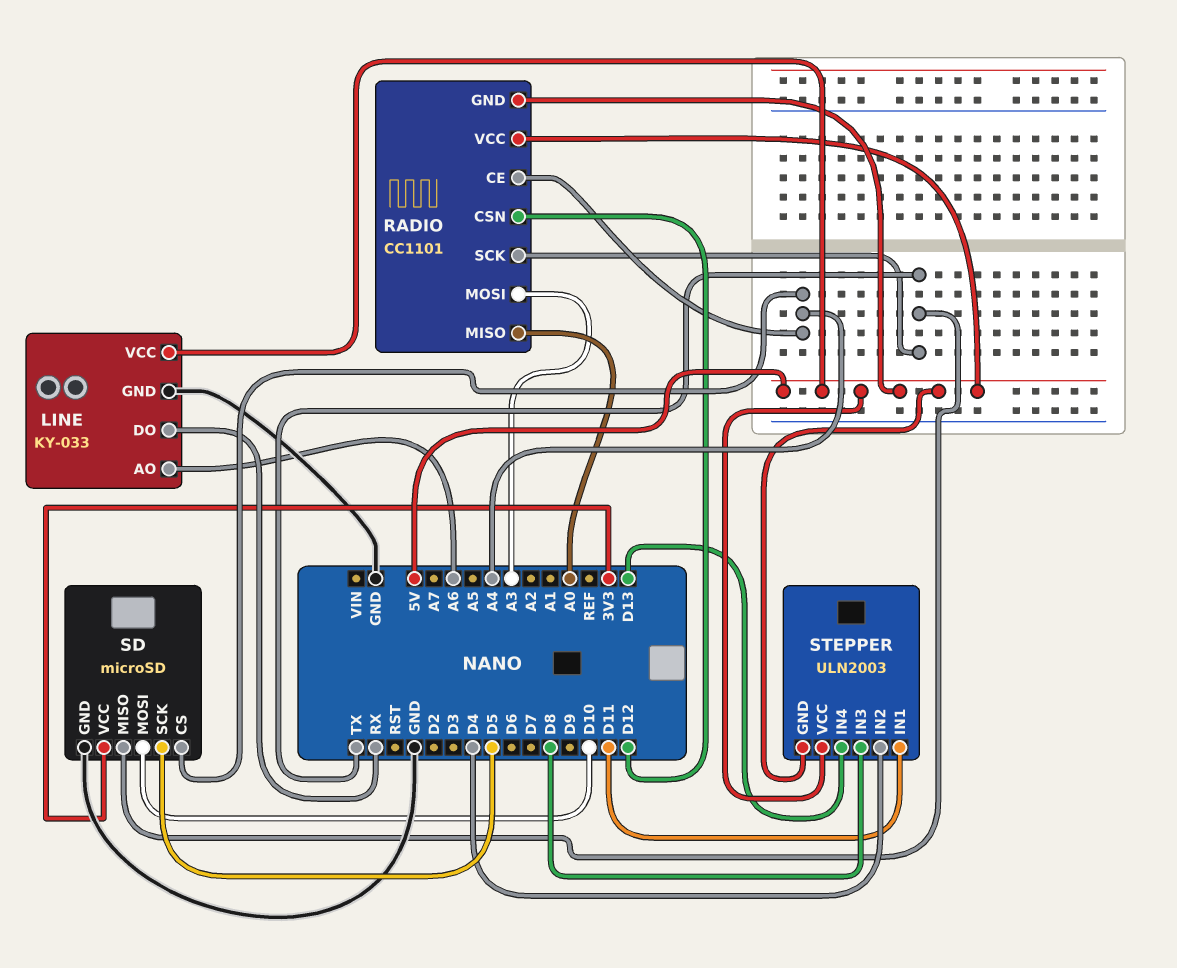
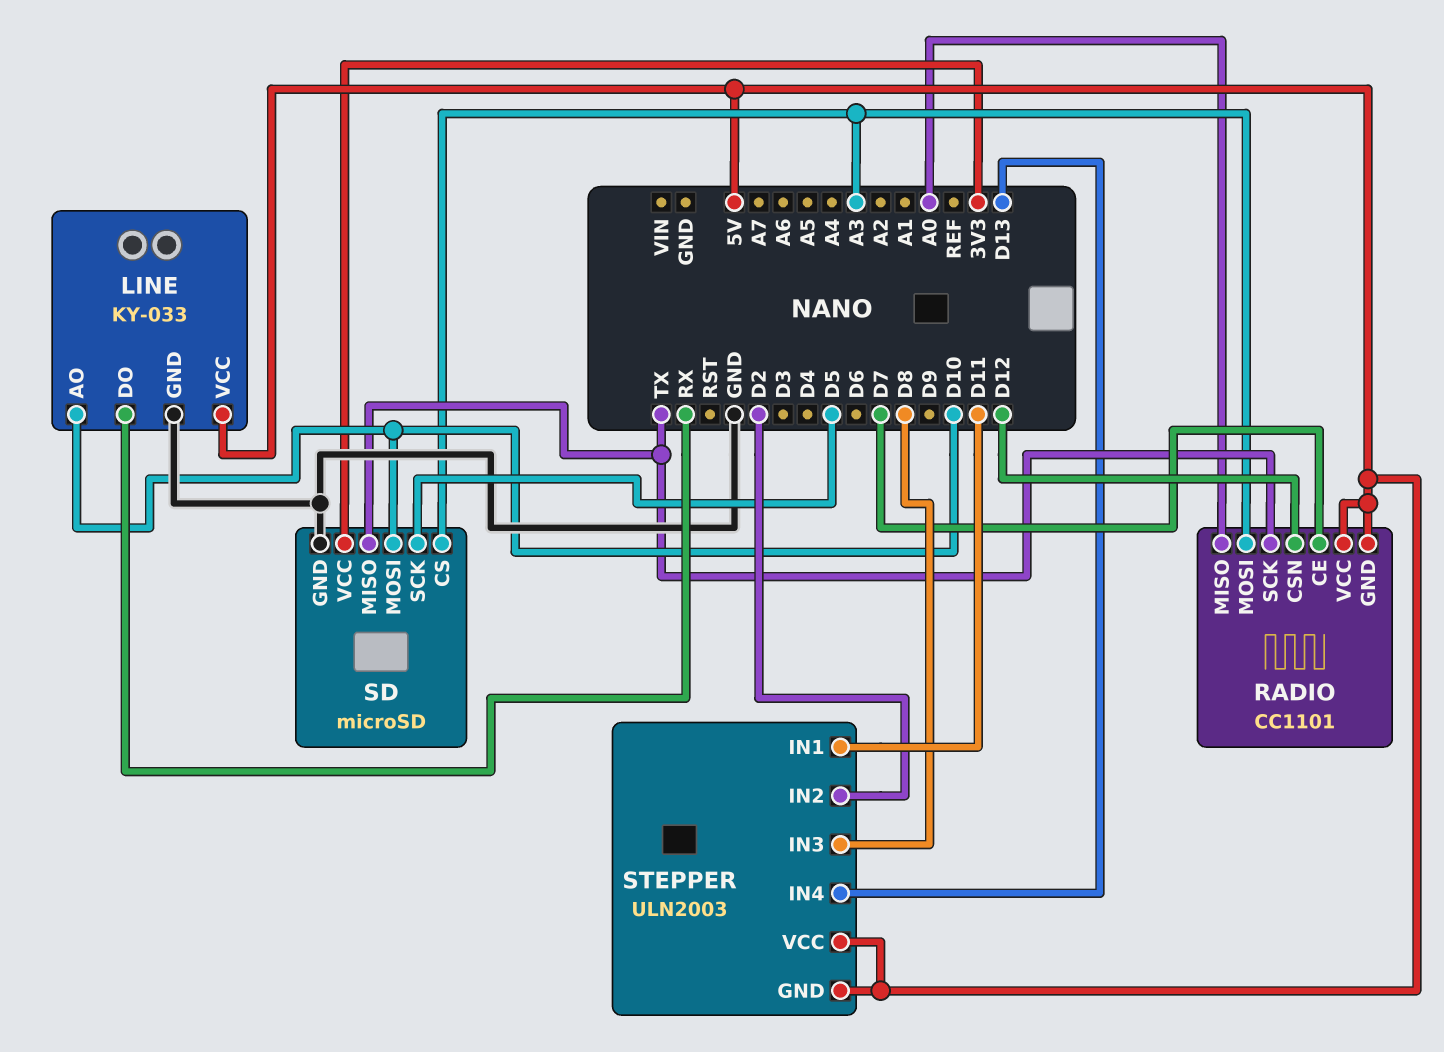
LINE pin AO: A6 -> D10
RADIO pin CE: A4 -> D7
SD pin CS: A4 -> A3
STEPPER pin IN2: D4 -> D2

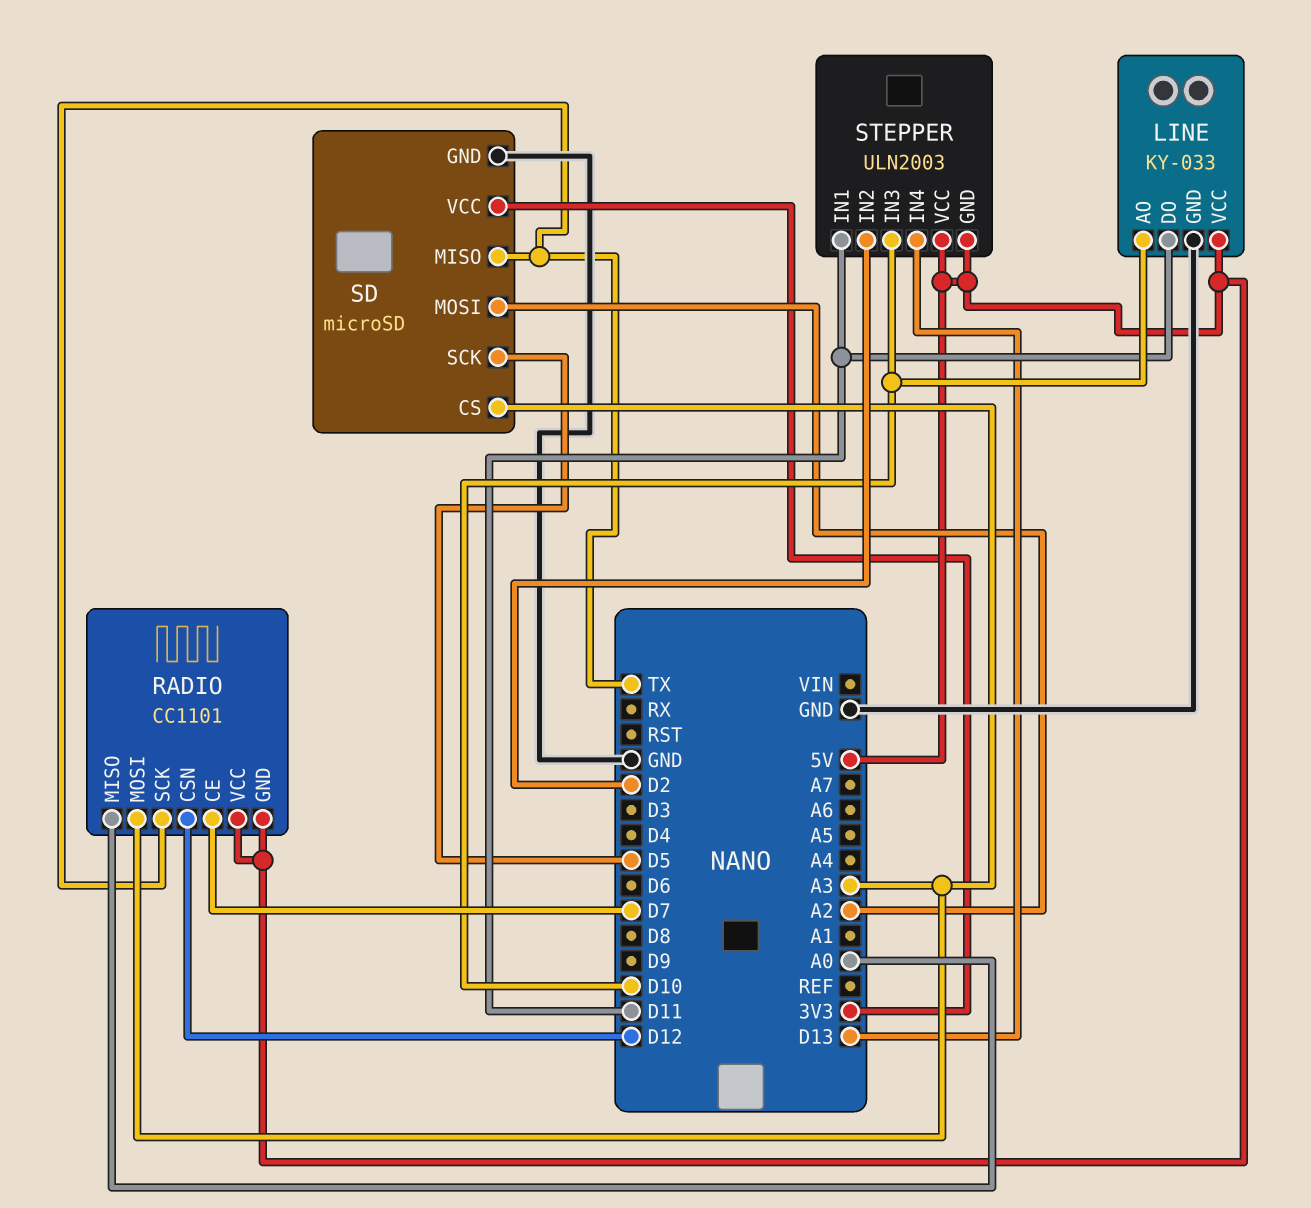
LINE pin DO: RX -> D11
SD pin MOSI: D10 -> A2
STEPPER pin IN3: D8 -> D10

